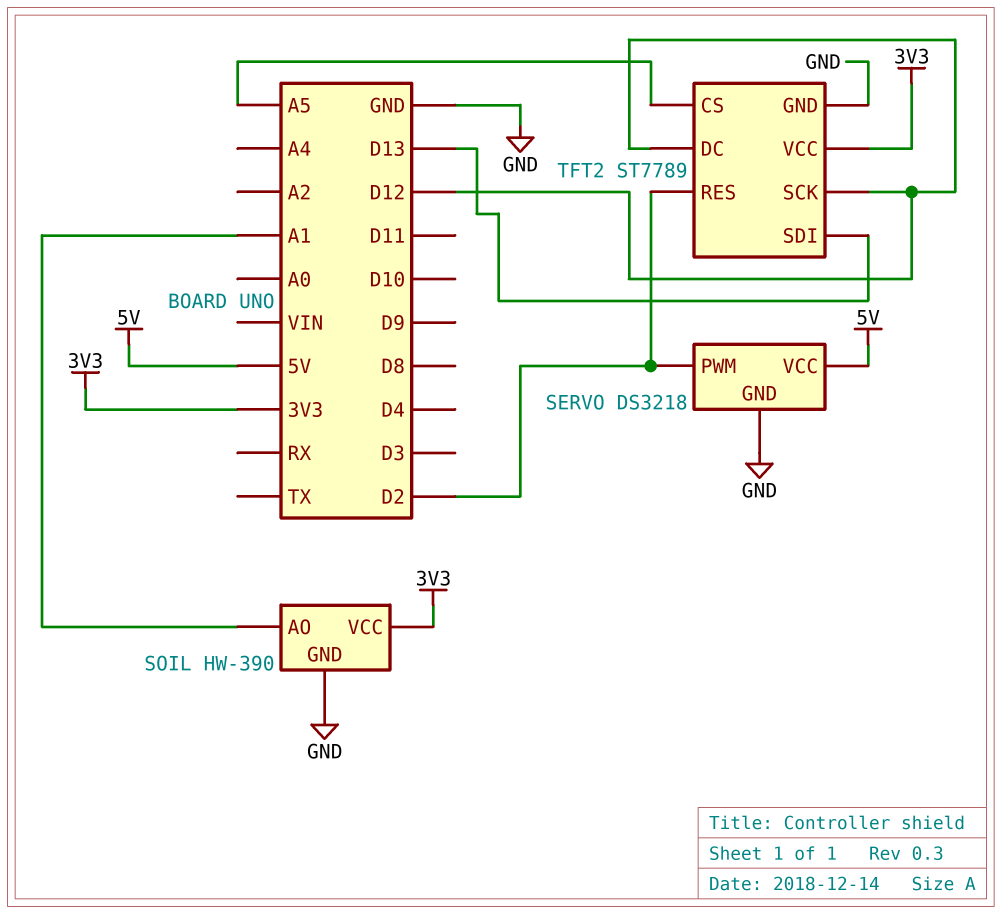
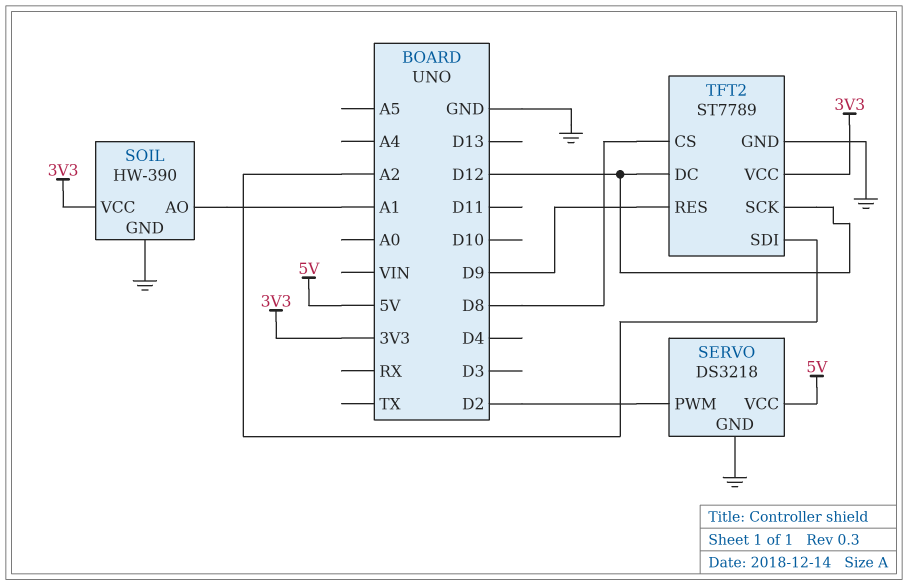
TFT2 pin CS: A5 -> D8
TFT2 pin RES: D2 -> D9
TFT2 pin SDI: D13 -> A2

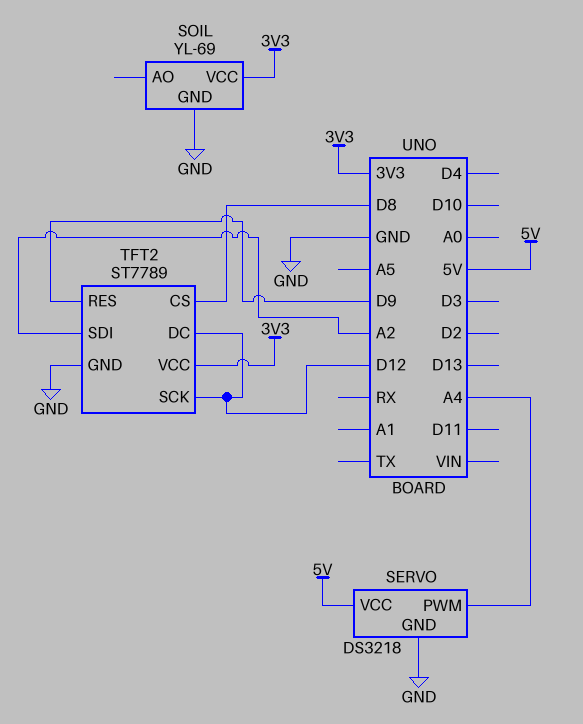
SERVO pin PWM: D2 -> A4
SOIL: HW-390 -> YL-69
SOIL pin AO: A1 -> none

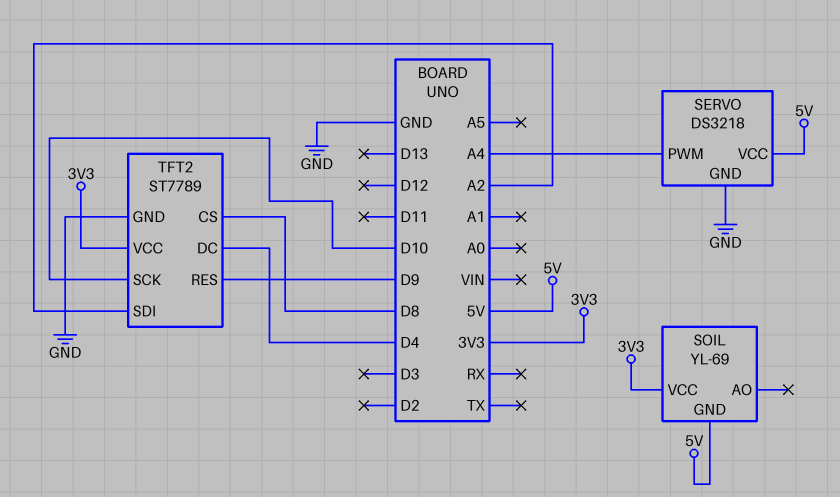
SOIL pin GND: GND -> 5V
TFT2 pin DC: D12 -> D4
TFT2 pin SCK: D12 -> D10

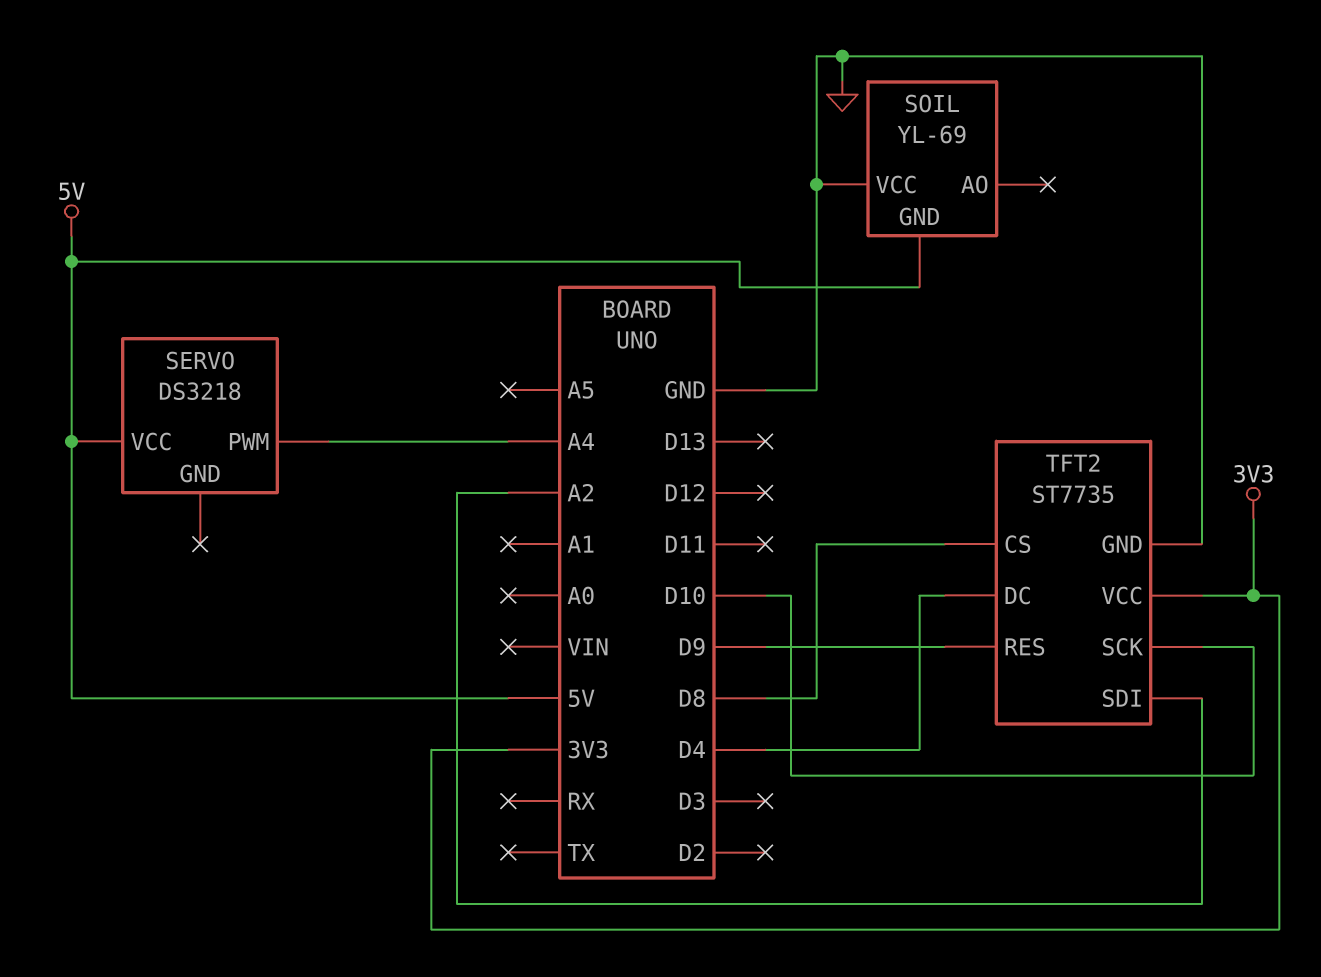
SERVO pin GND: GND -> none
SOIL pin VCC: 3V3 -> GND
TFT2: ST7789 -> ST7735

